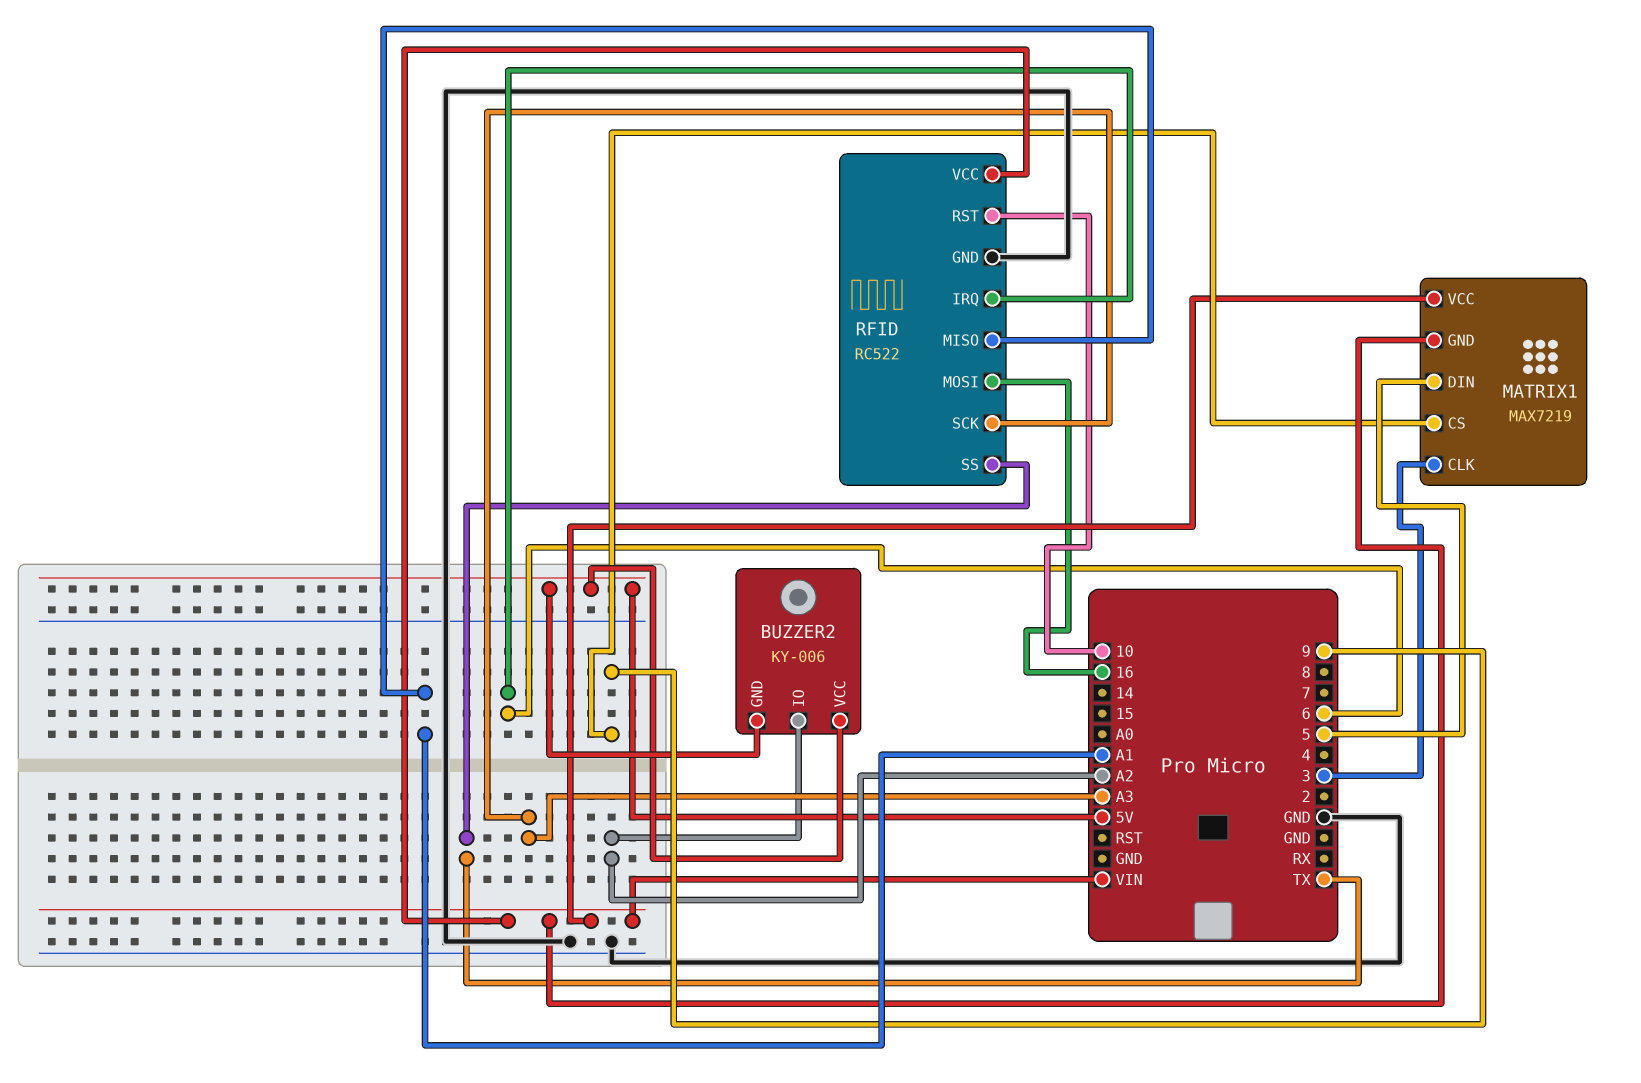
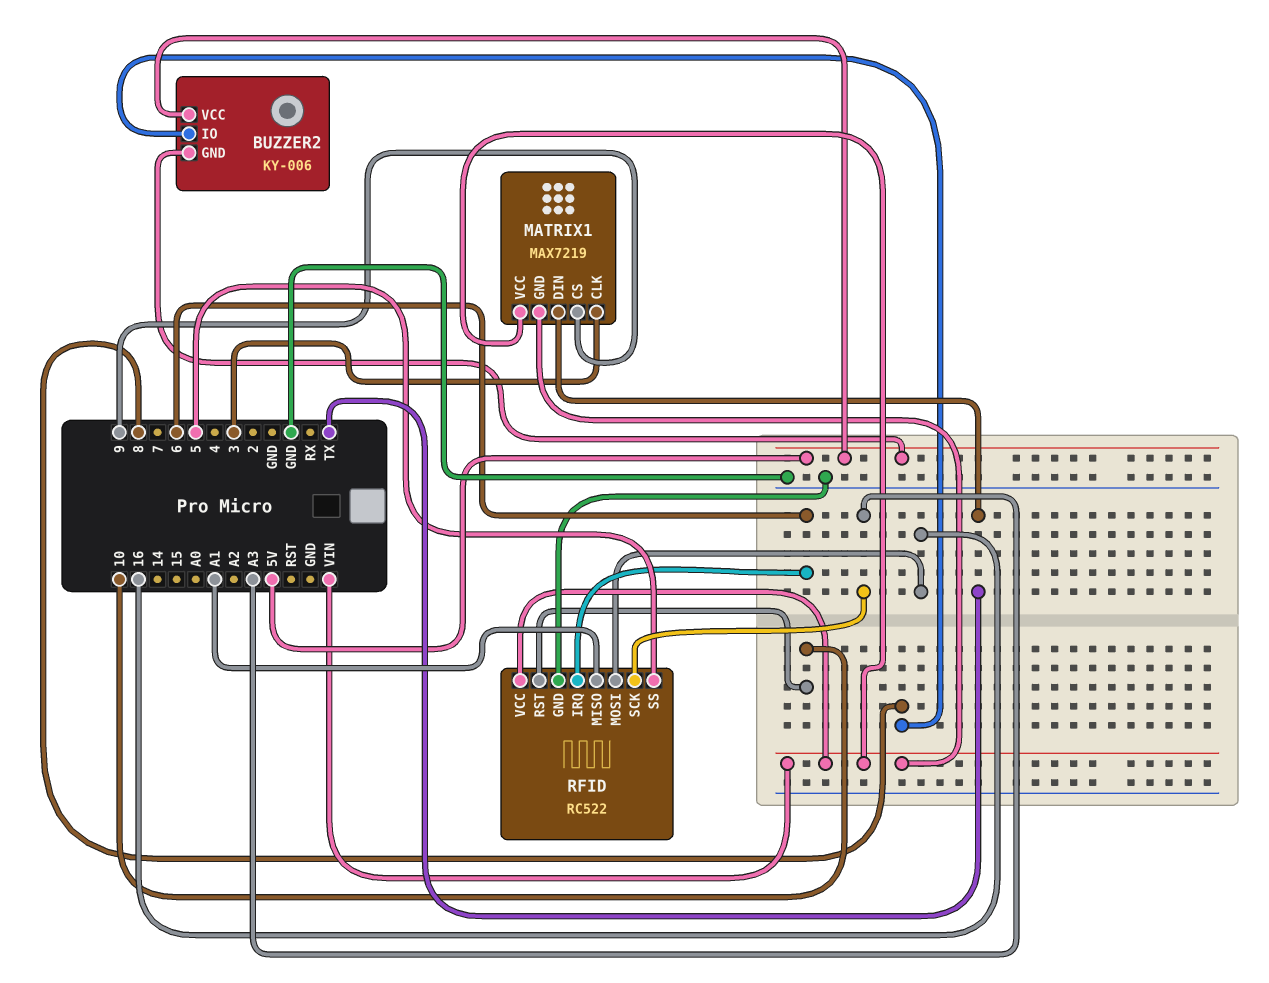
BUZZER2 pin IO: A2 -> 8
MATRIX1 pin DIN: 5 -> TX
RFID pin SS: TX -> 5

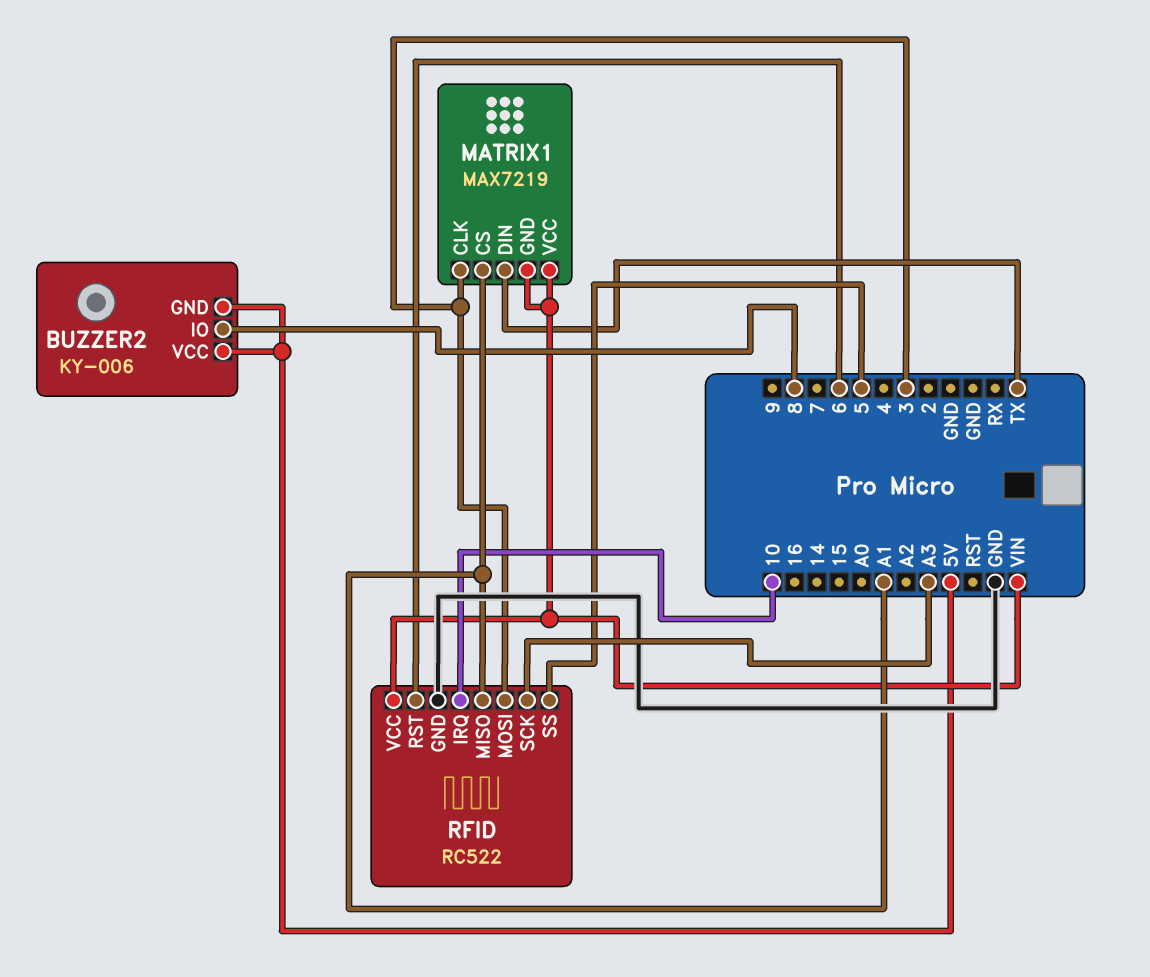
MATRIX1 pin CS: 9 -> A1
RFID pin IRQ: 6 -> 10
RFID pin MOSI: 16 -> 3
RFID pin RST: 10 -> 6

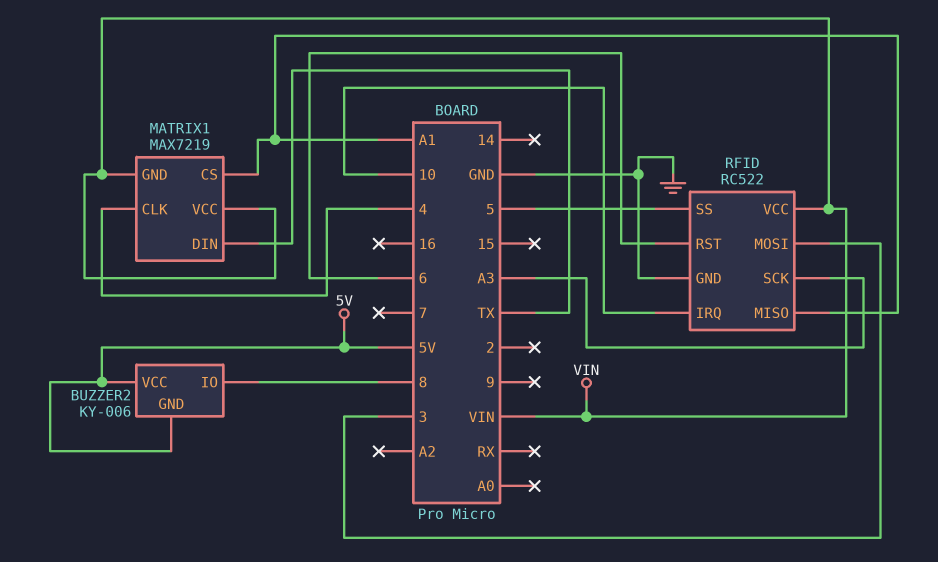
MATRIX1 pin CLK: 3 -> 4

